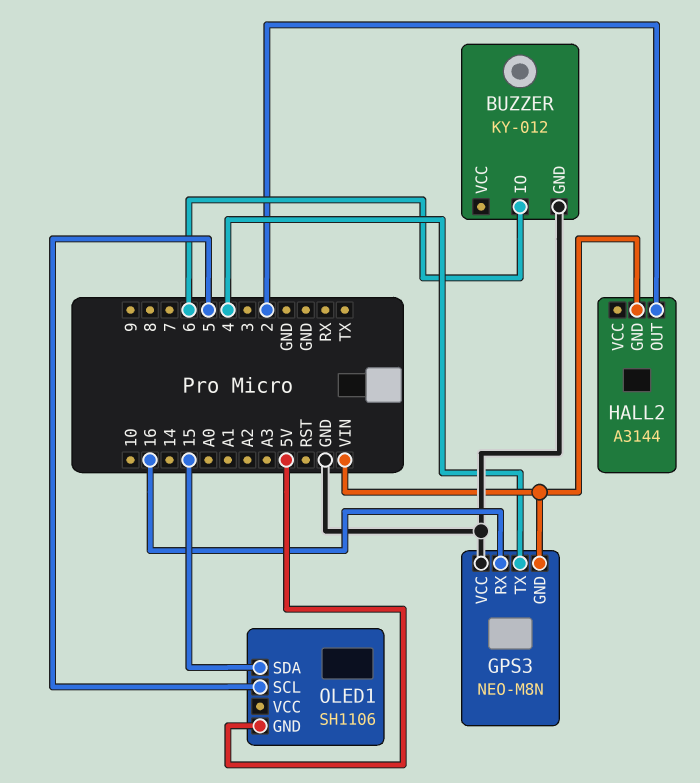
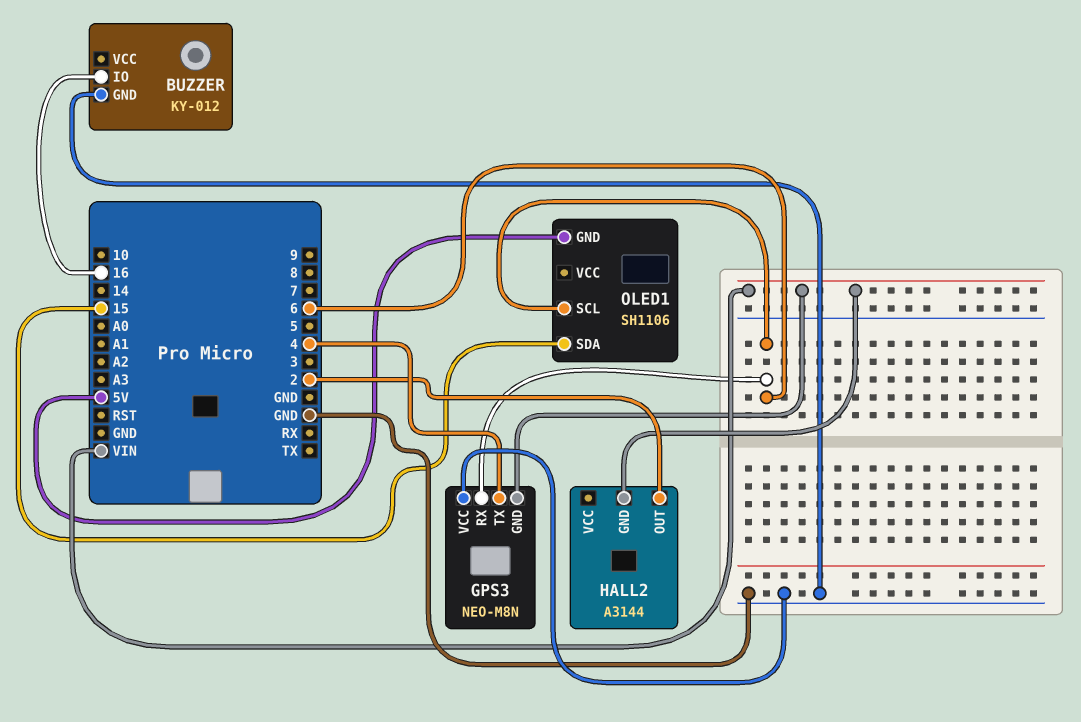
BUZZER pin IO: 6 -> 16
GPS3 pin RX: 16 -> 6
OLED1 pin SCL: 5 -> 6

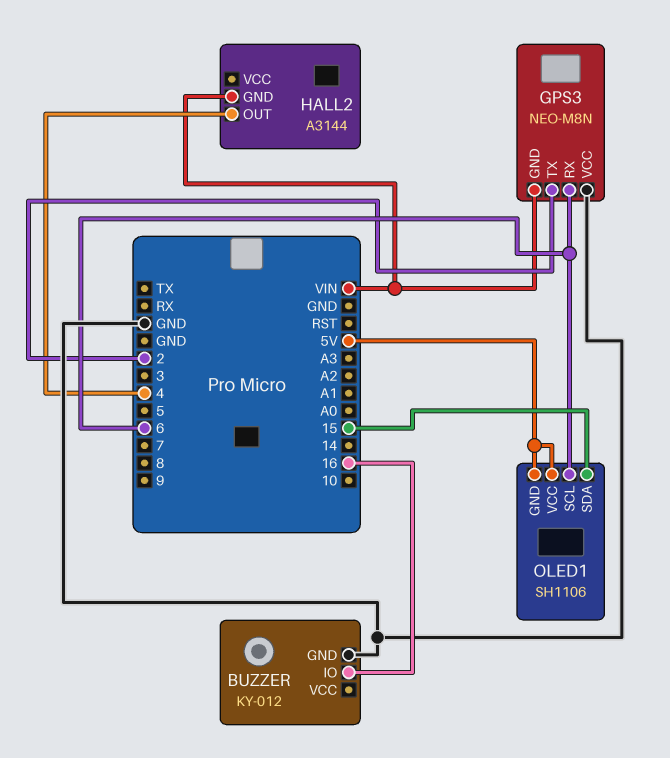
GPS3 pin TX: 4 -> 2
HALL2 pin OUT: 2 -> 4
OLED1 pin VCC: none -> 5V

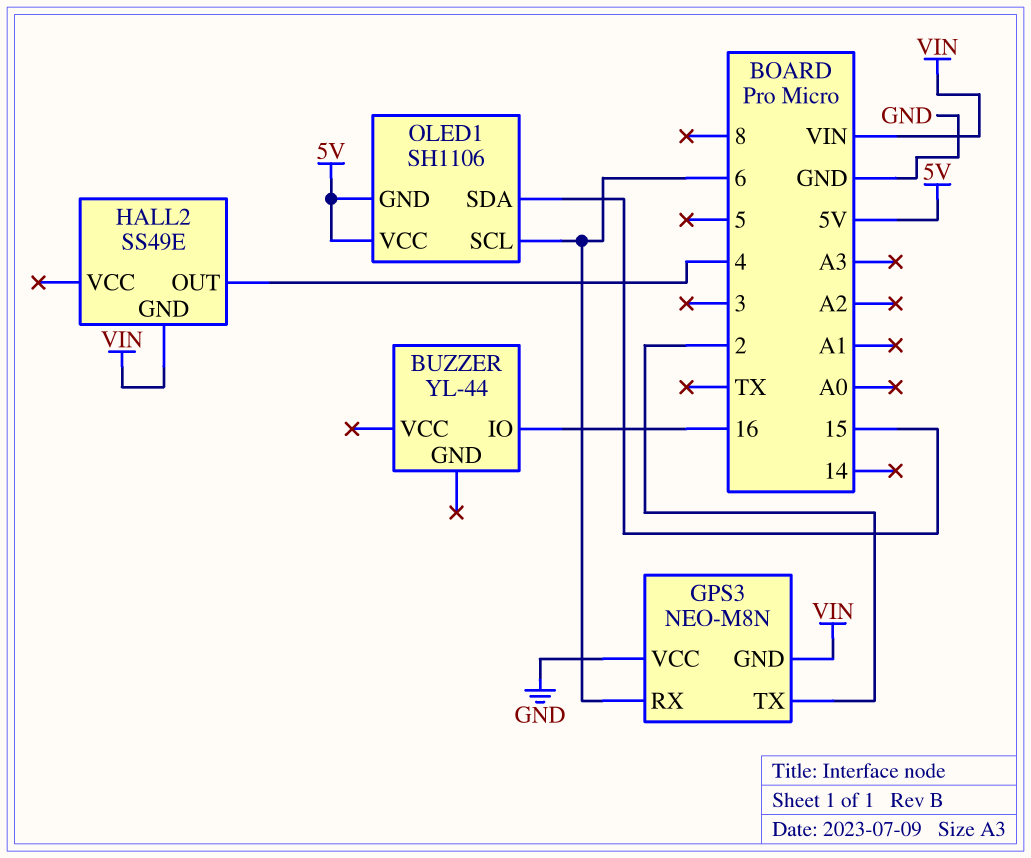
BUZZER: KY-012 -> YL-44
BUZZER pin GND: GND -> none
HALL2: A3144 -> SS49E

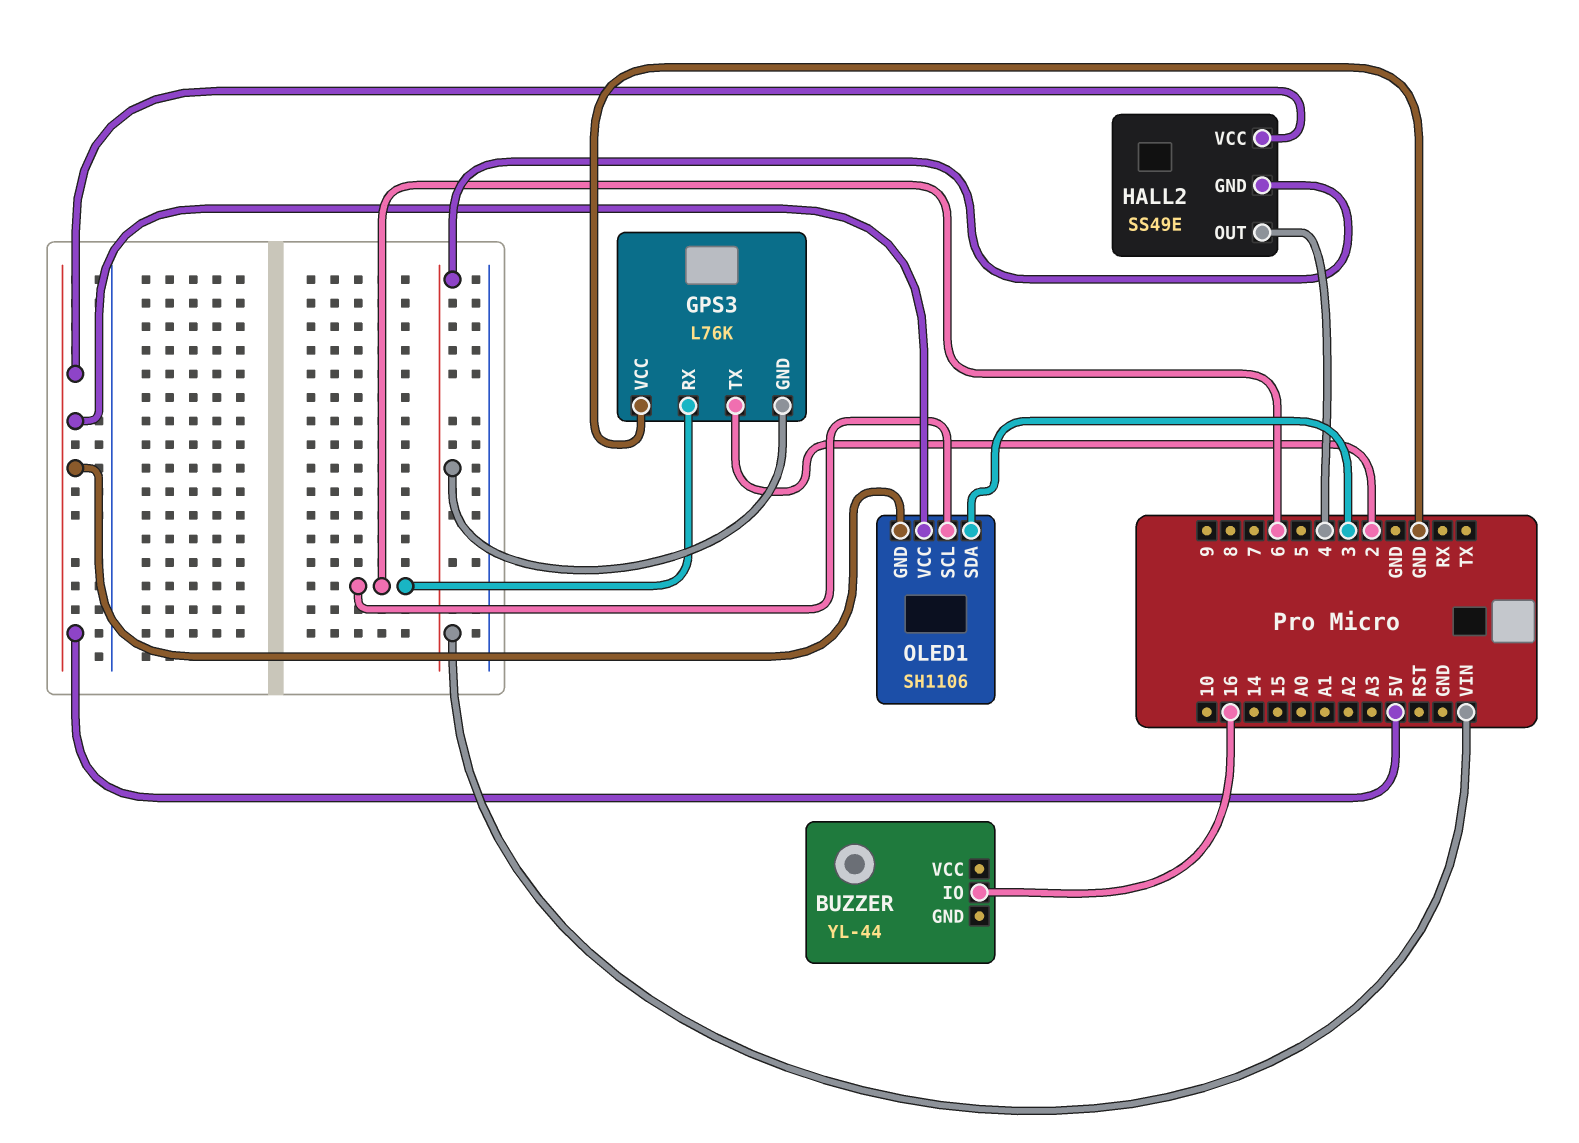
GPS3: NEO-M8N -> L76K
HALL2 pin VCC: none -> 5V
OLED1 pin SDA: 15 -> 3

